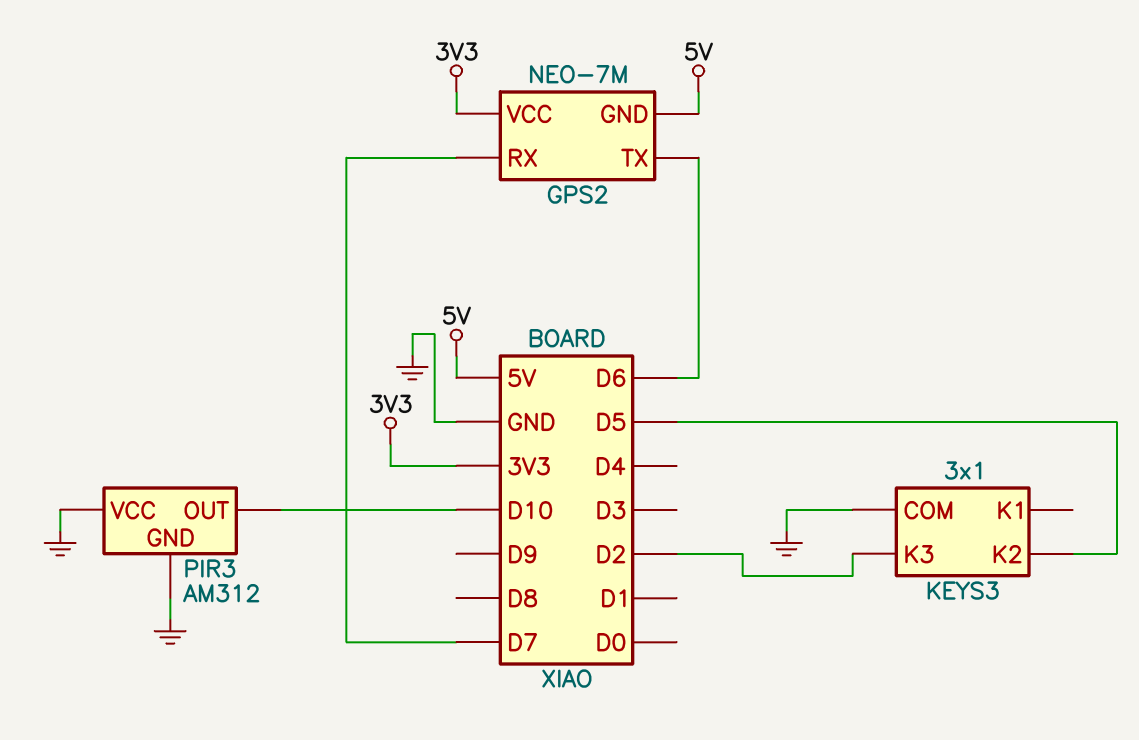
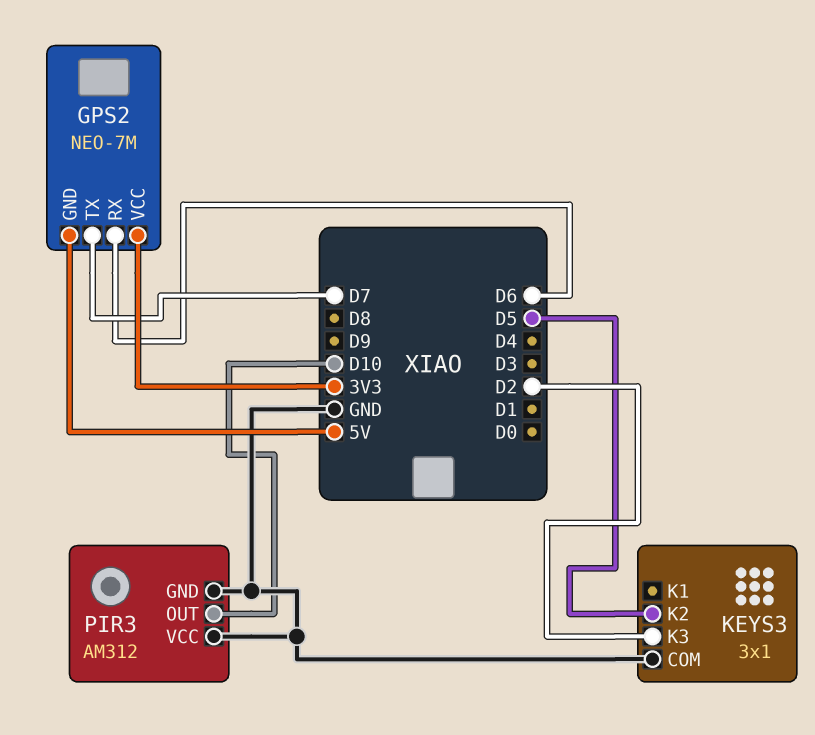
GPS2 pin RX: D7 -> D6
GPS2 pin TX: D6 -> D7

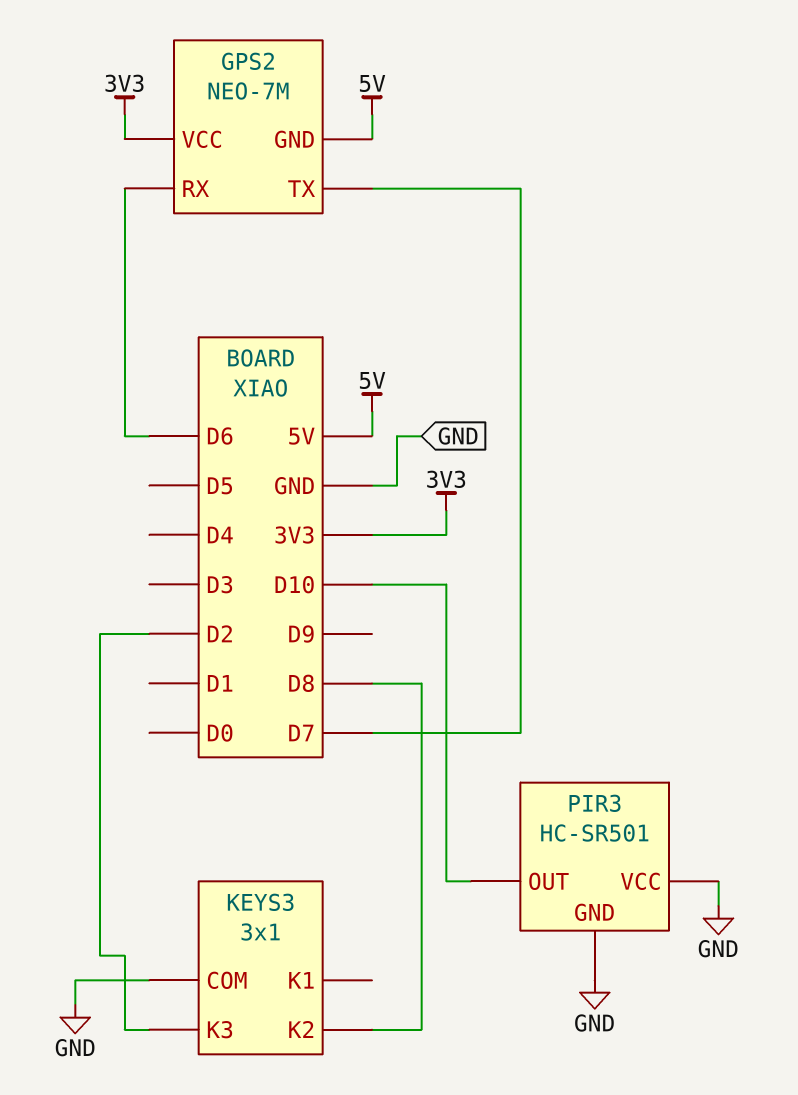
KEYS3 pin K2: D5 -> D8
PIR3: AM312 -> HC-SR501

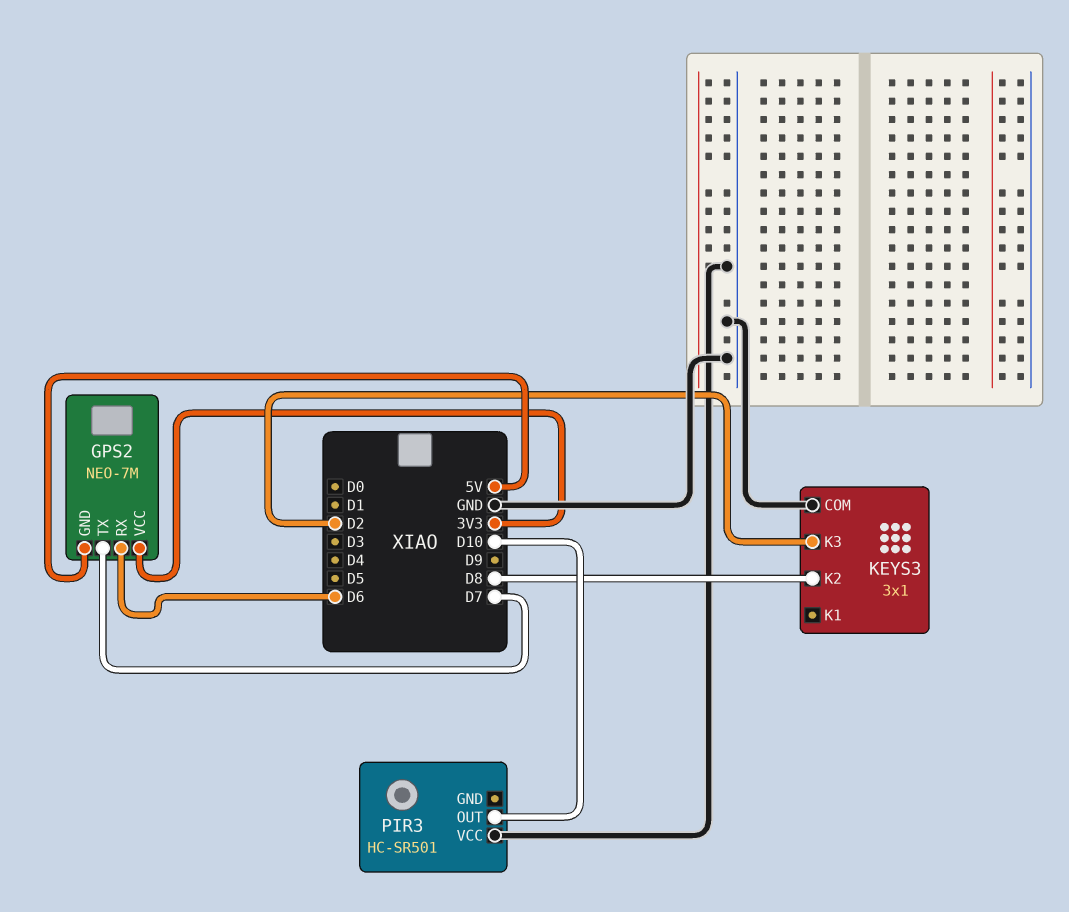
PIR3 pin GND: GND -> none

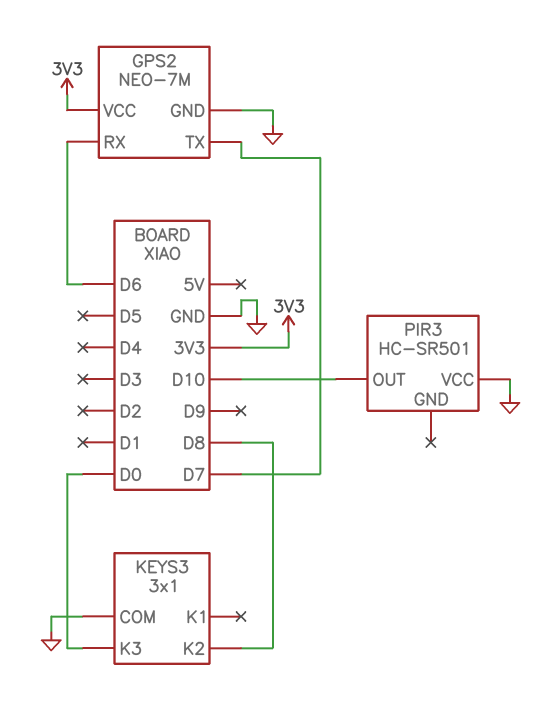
GPS2 pin GND: 5V -> GND
KEYS3 pin K3: D2 -> D0

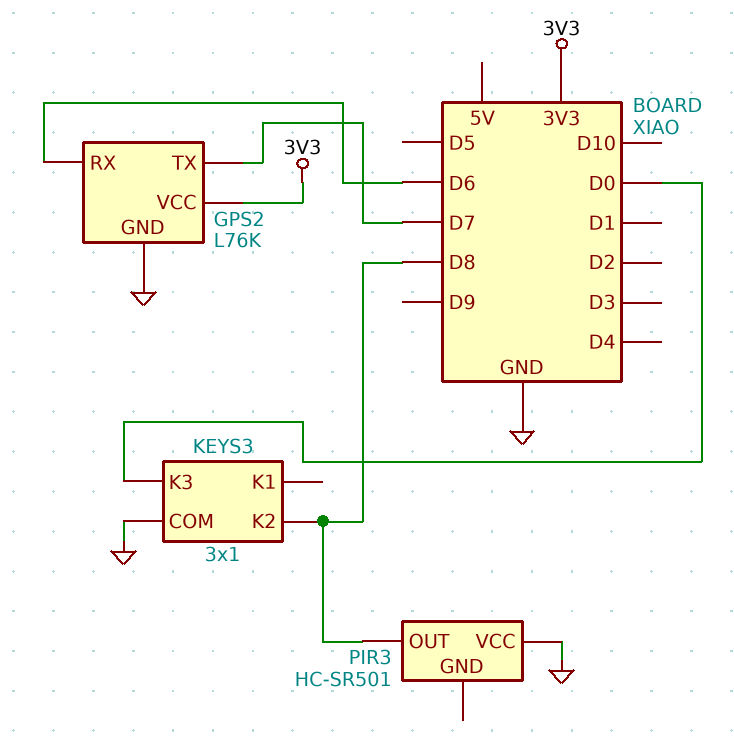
GPS2: NEO-7M -> L76K
PIR3 pin OUT: D10 -> D8

